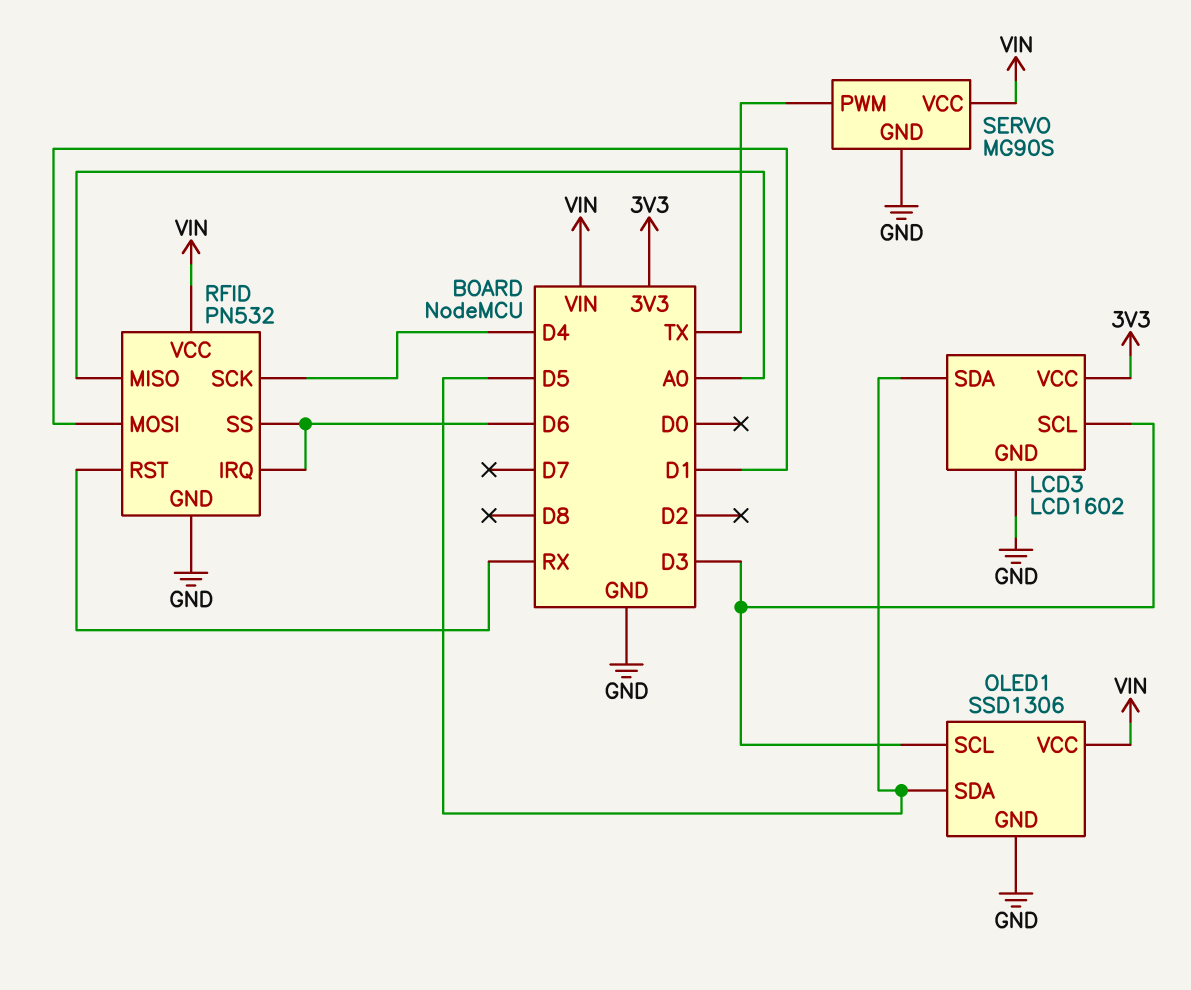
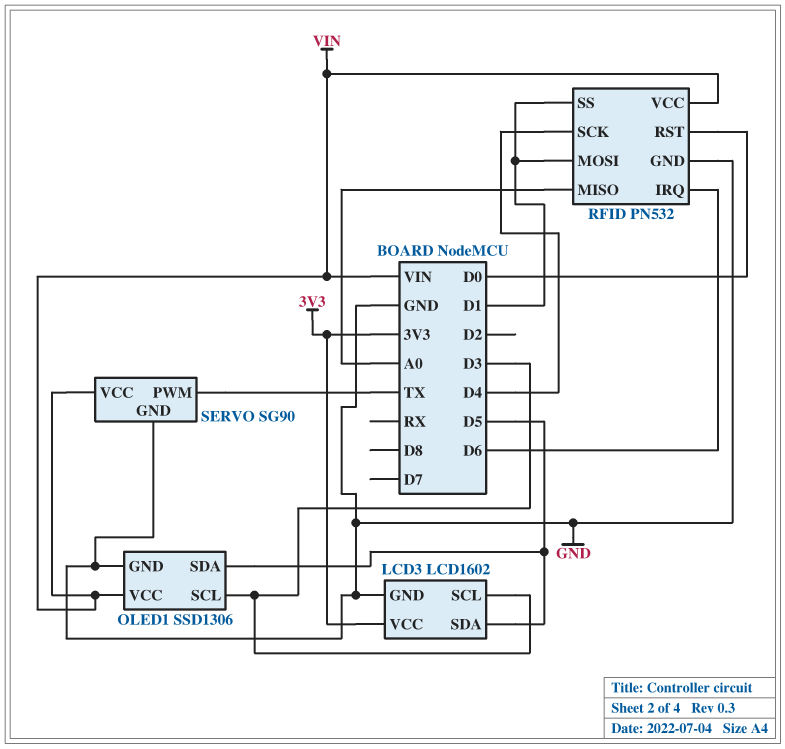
RFID pin RST: RX -> D0
RFID pin SS: D6 -> D1
SERVO: MG90S -> SG90

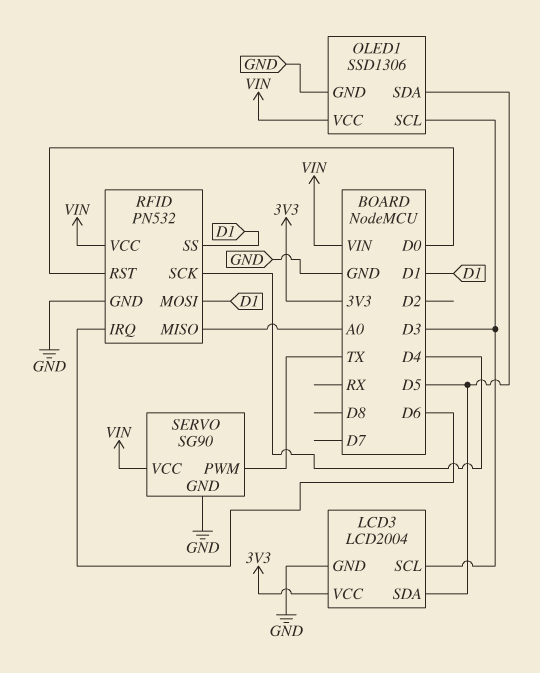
LCD3: LCD1602 -> LCD2004

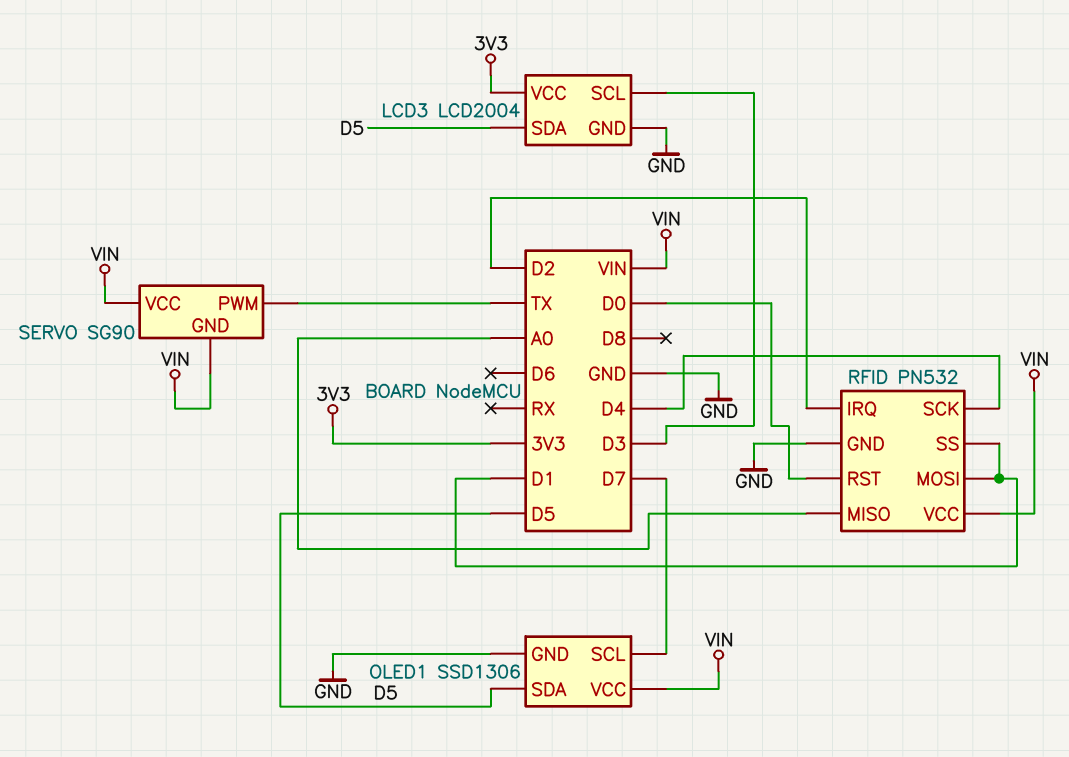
OLED1 pin SCL: D3 -> D7
RFID pin IRQ: D6 -> D2
SERVO pin GND: GND -> VIN

